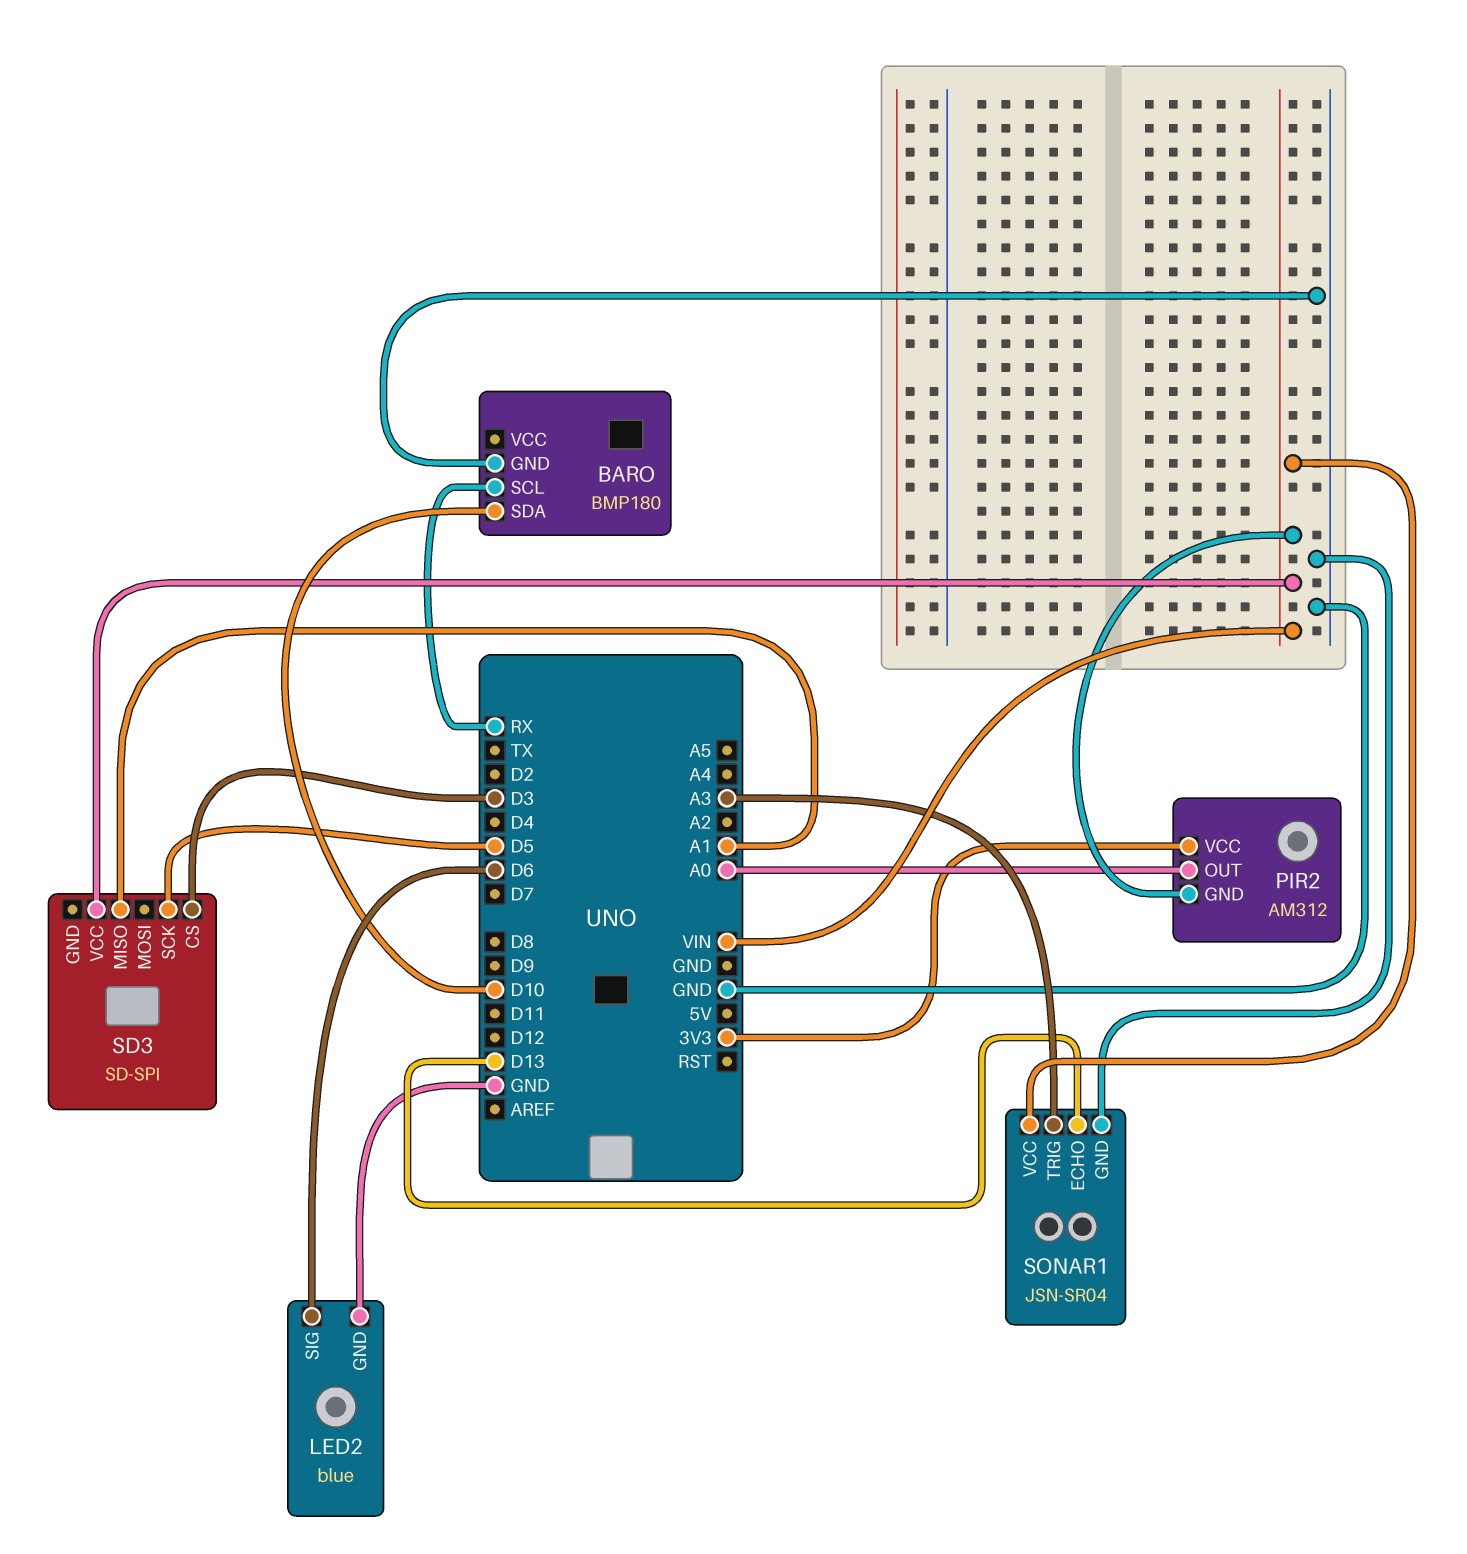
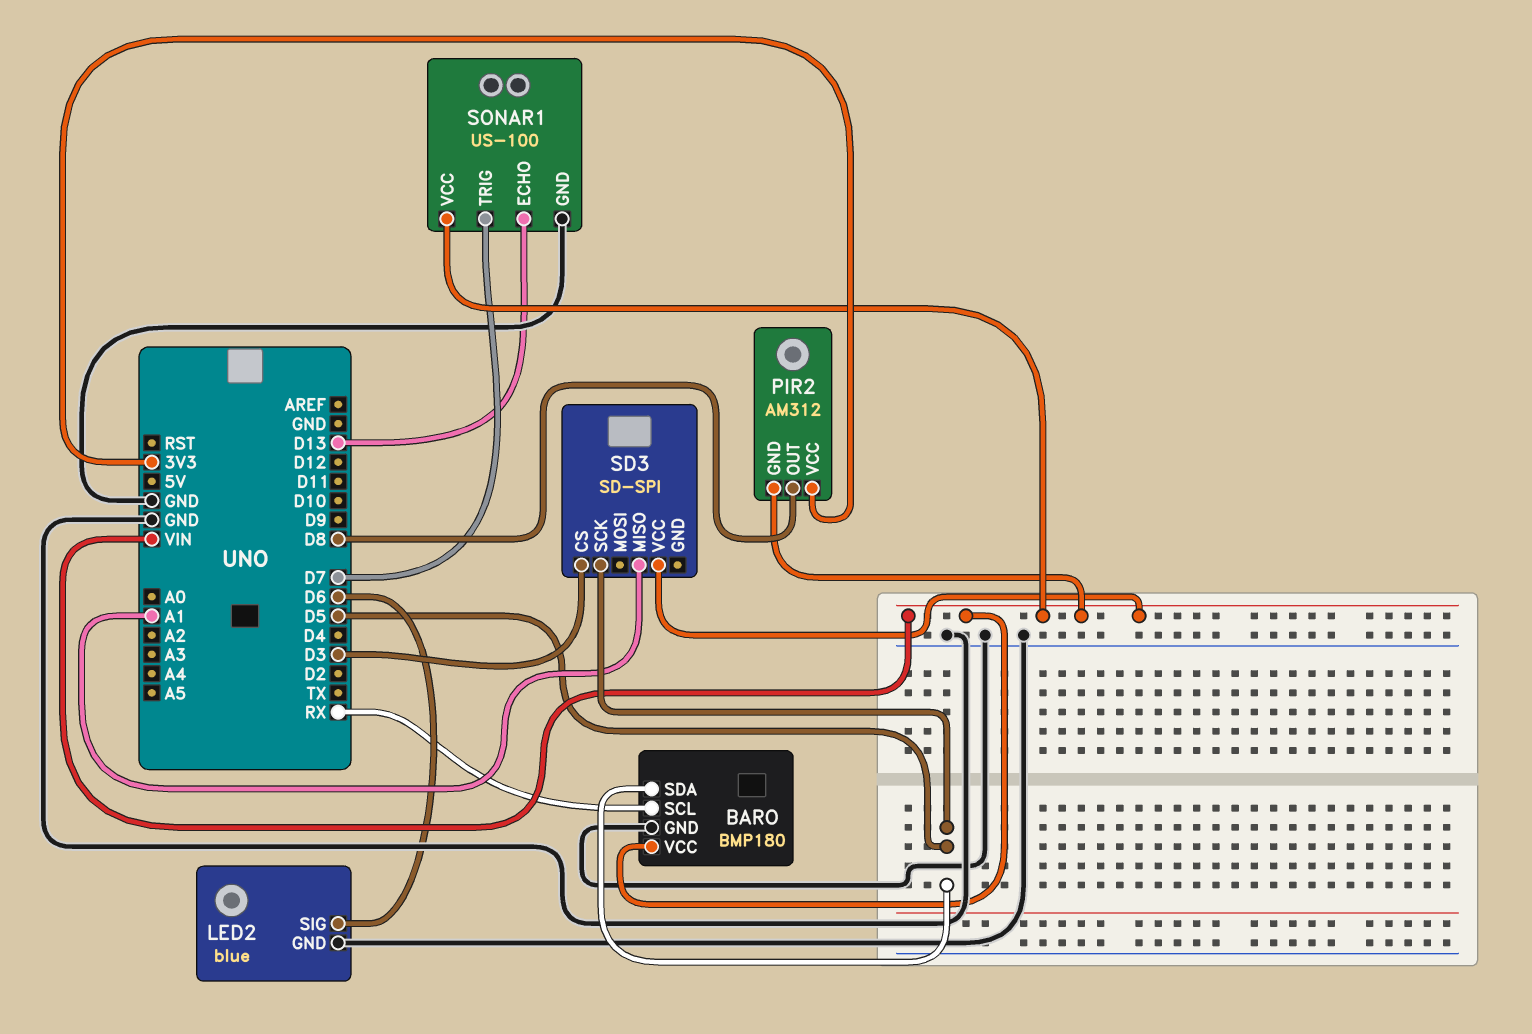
BARO pin SDA: D10 -> D5
BARO pin VCC: none -> VIN
PIR2 pin OUT: A0 -> D8
SONAR1: JSN-SR04 -> US-100
SONAR1 pin TRIG: A3 -> D7

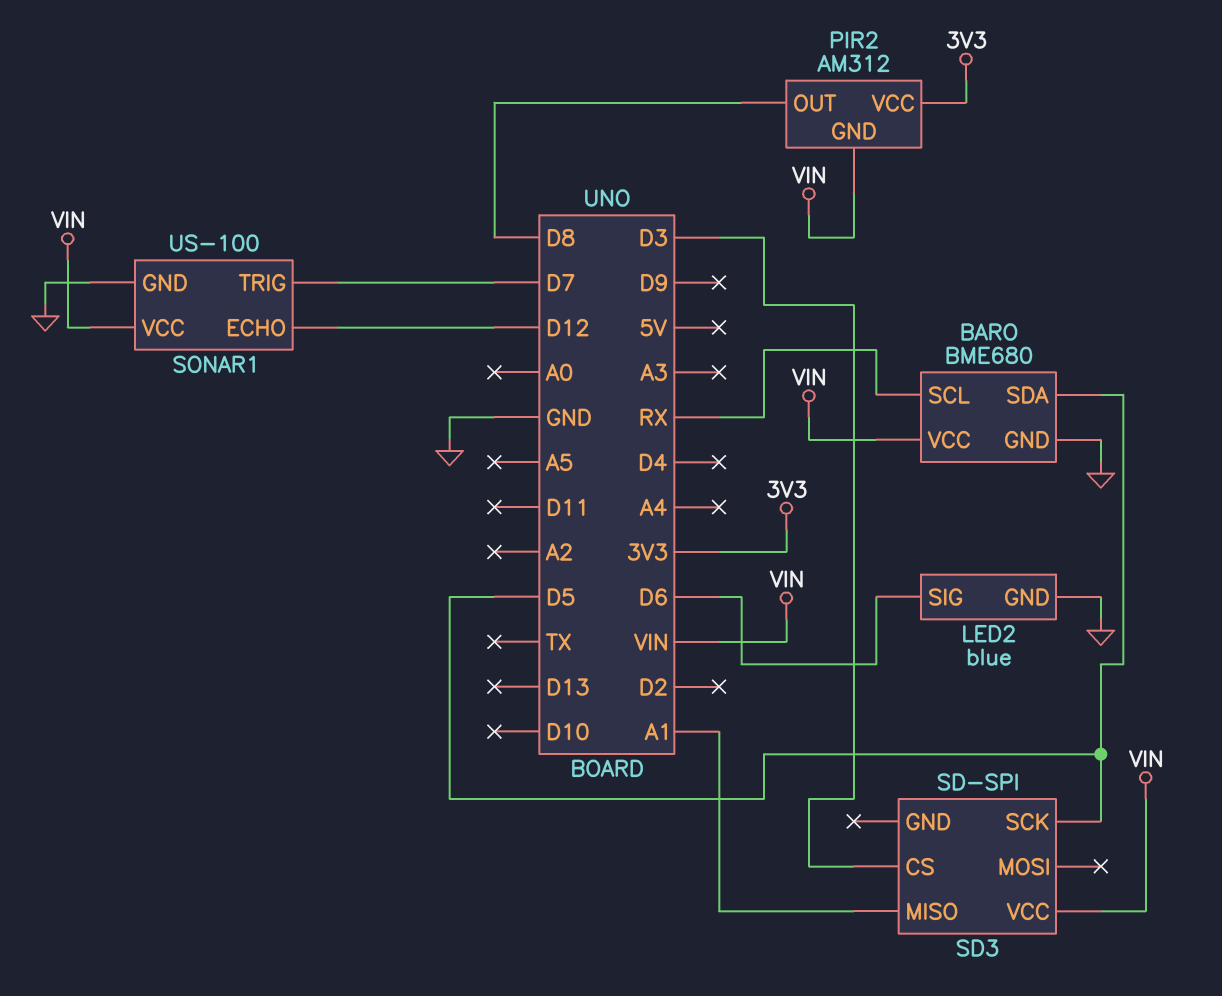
BARO: BMP180 -> BME680
SONAR1 pin ECHO: D13 -> D12

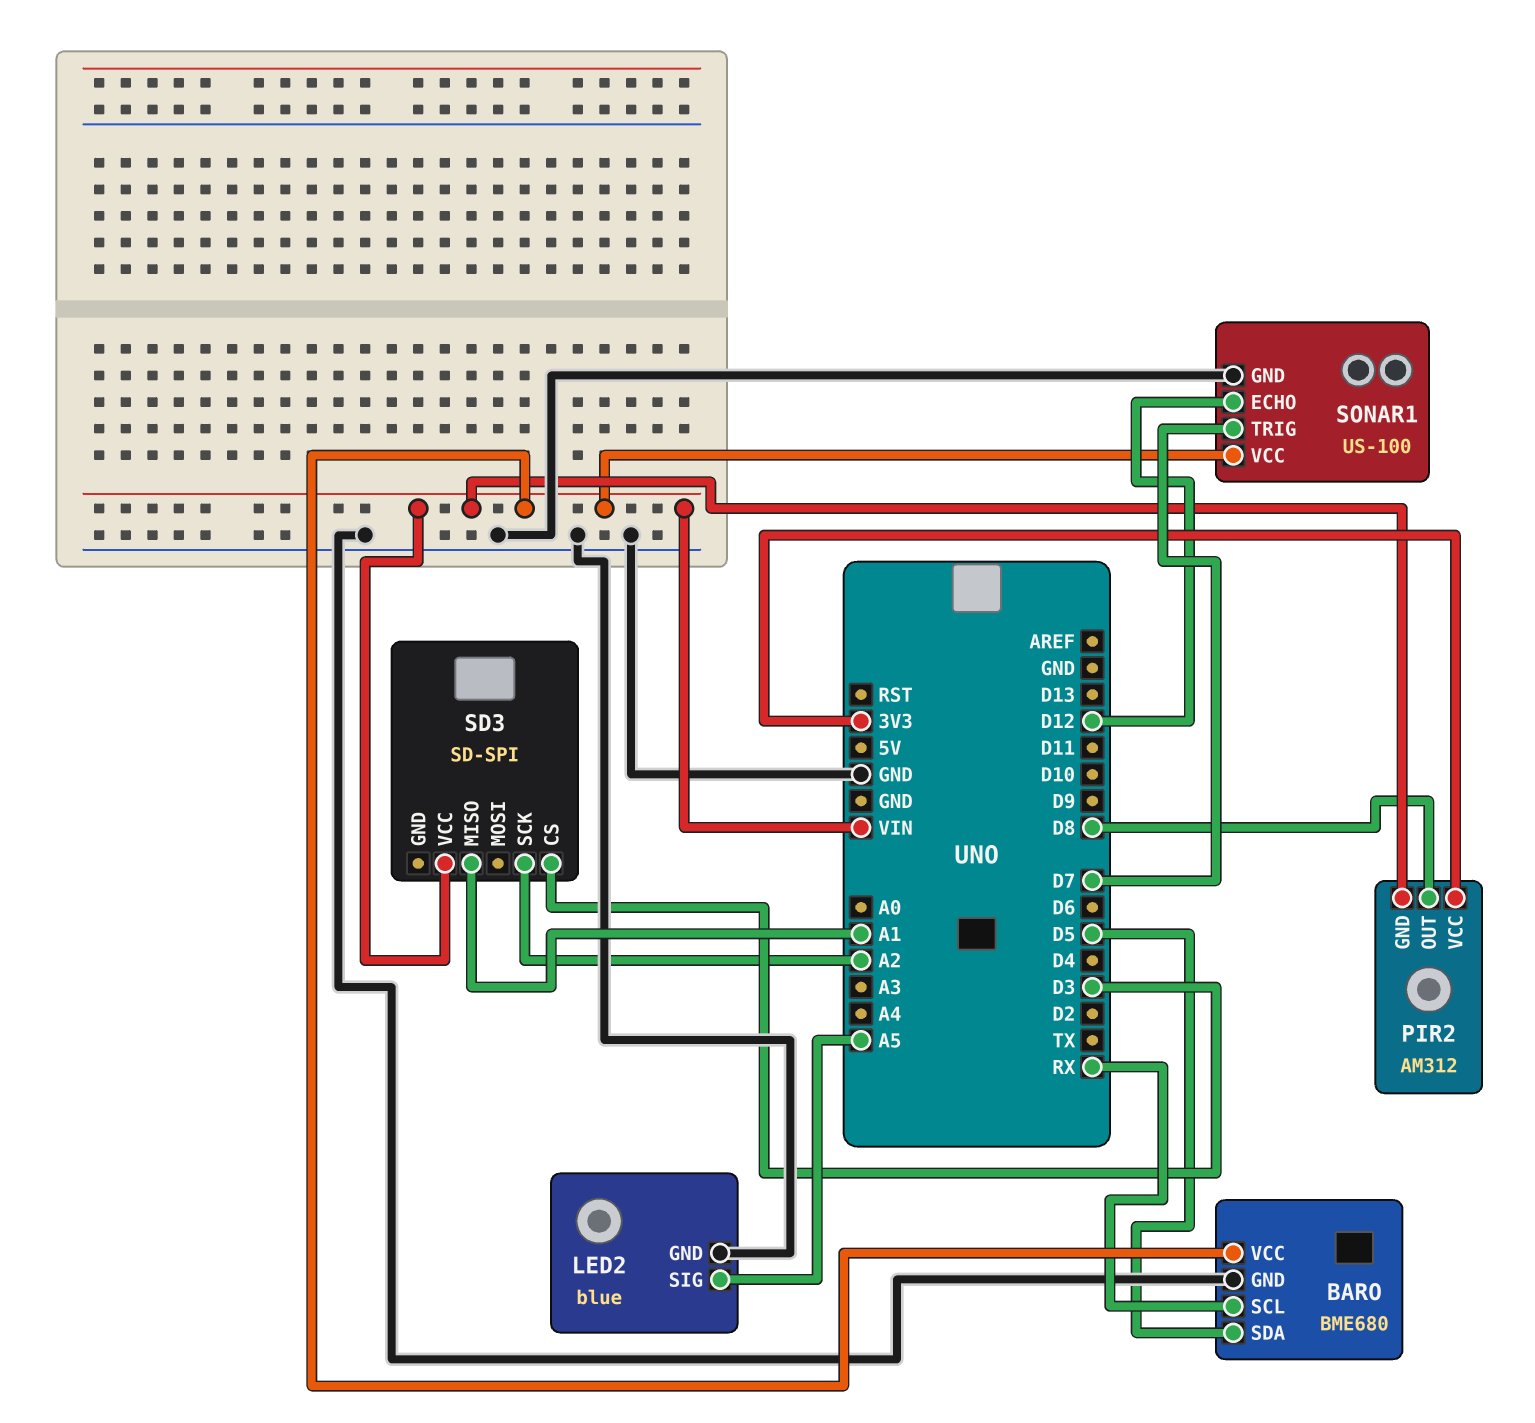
LED2 pin SIG: D6 -> A5
SD3 pin SCK: D5 -> A2

